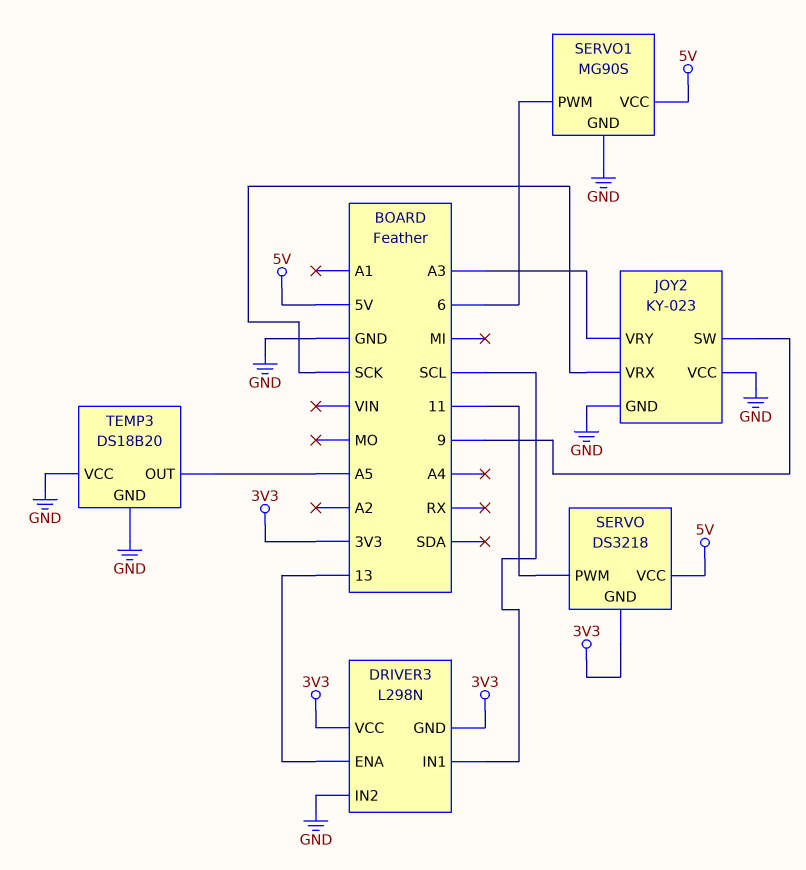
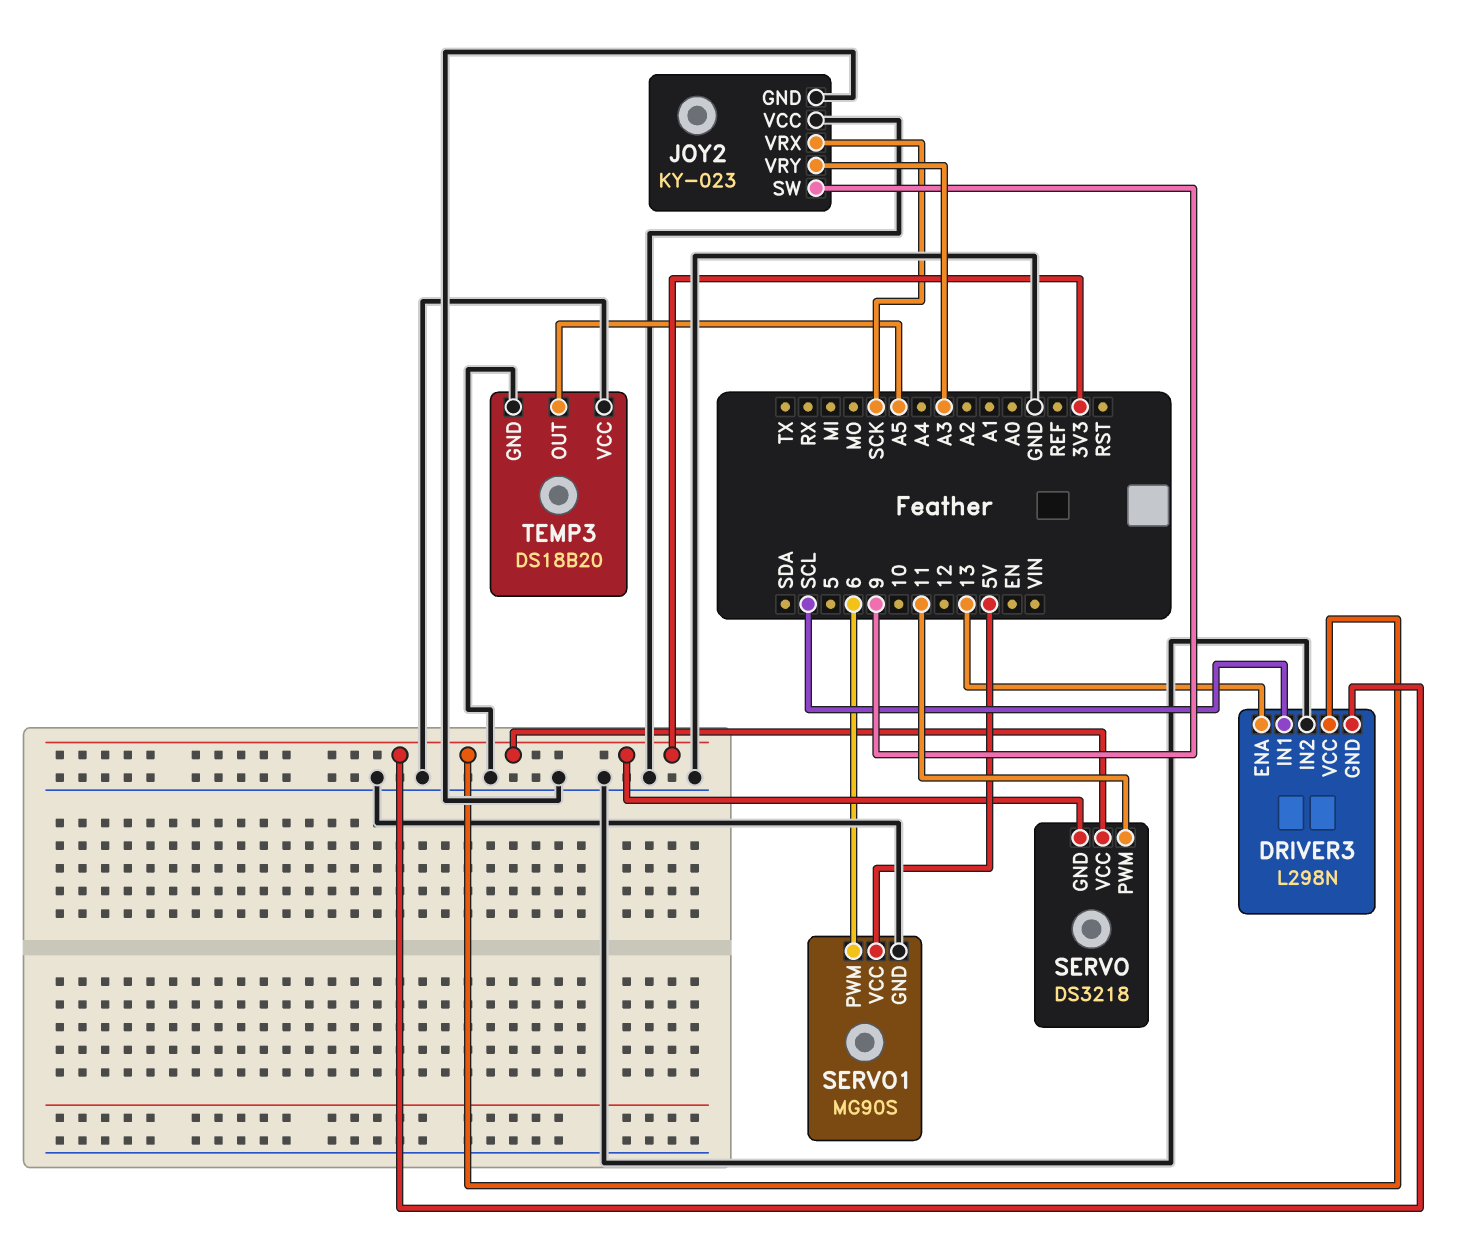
SERVO pin VCC: 5V -> 3V3

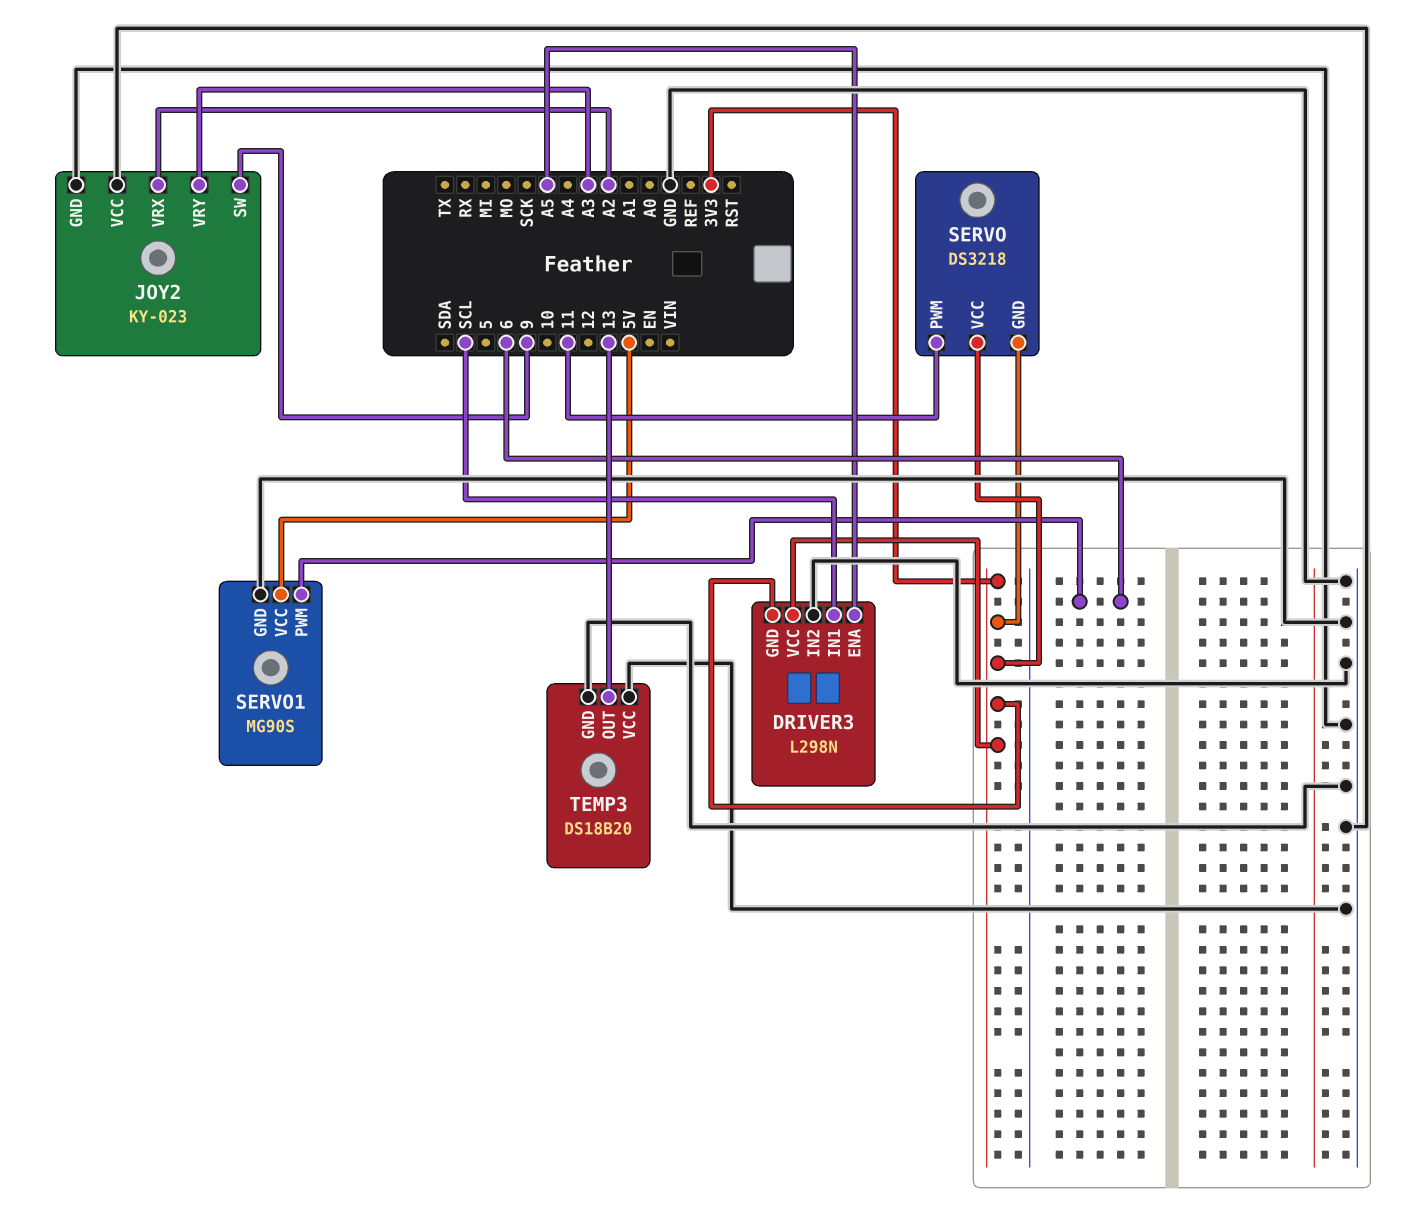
DRIVER3 pin ENA: 13 -> A5
JOY2 pin VRX: SCK -> A2
TEMP3 pin OUT: A5 -> 13

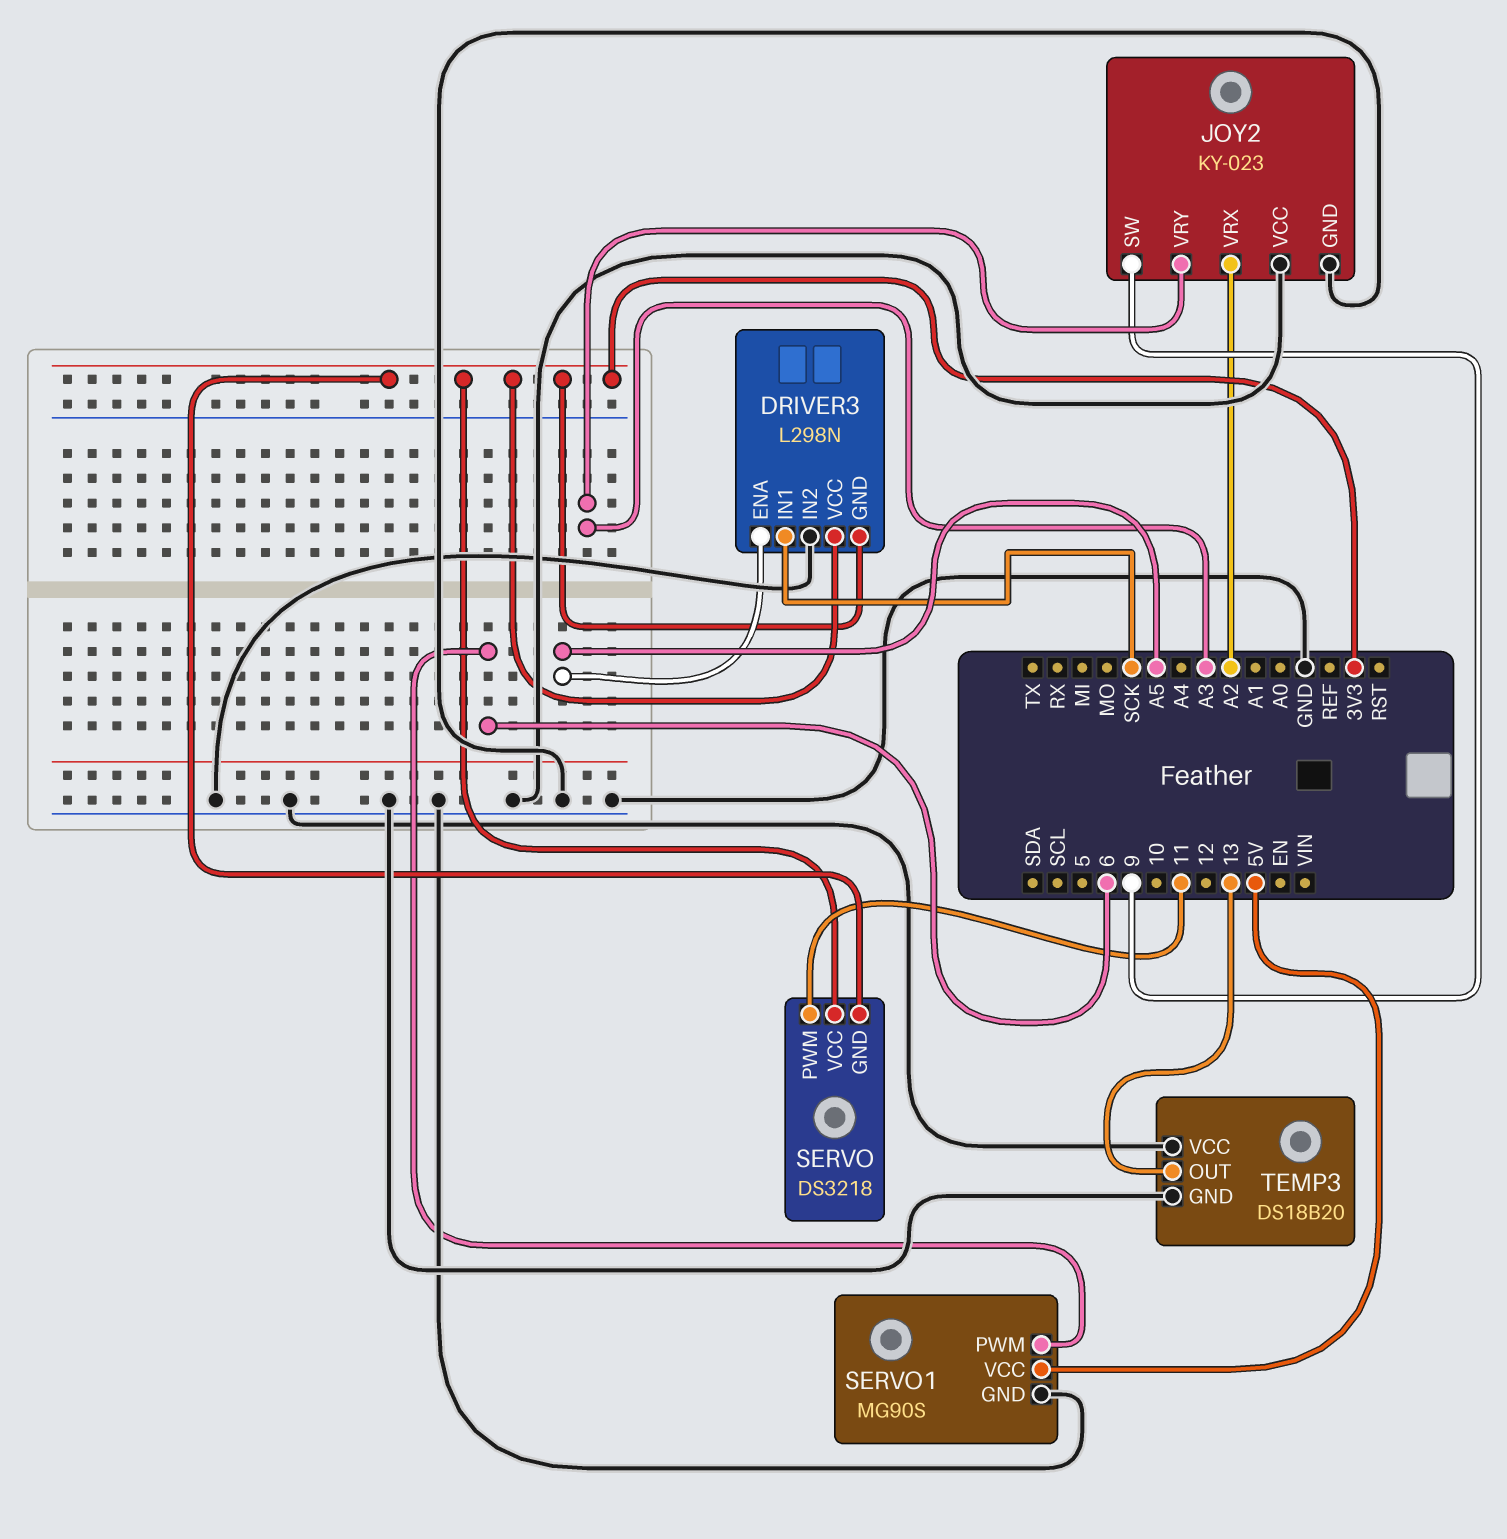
DRIVER3 pin IN1: SCL -> SCK

